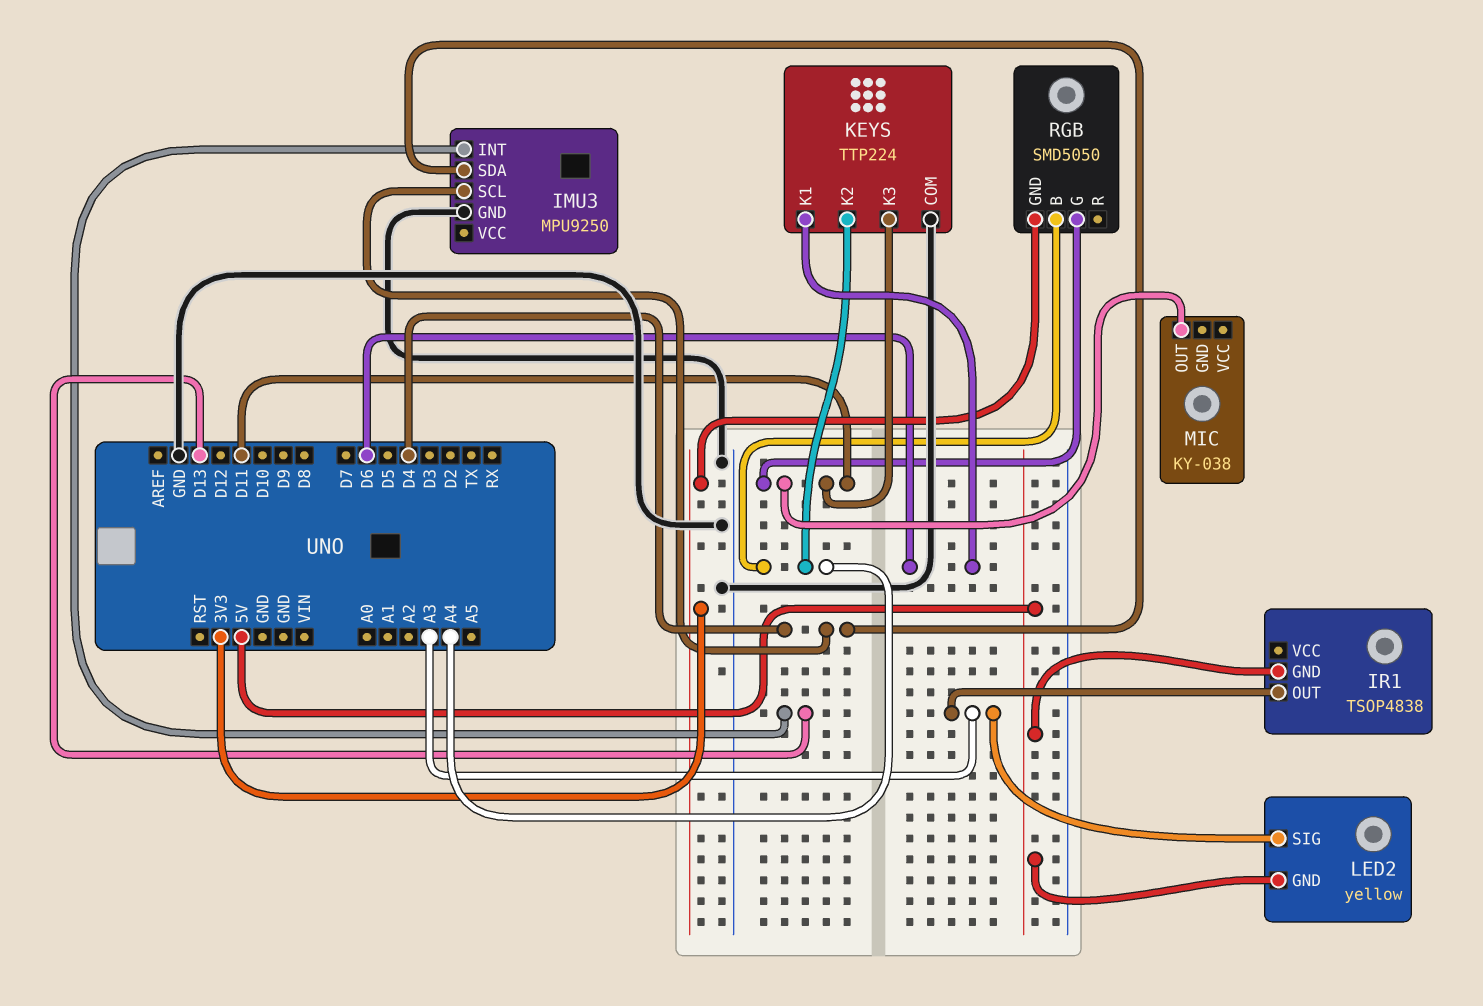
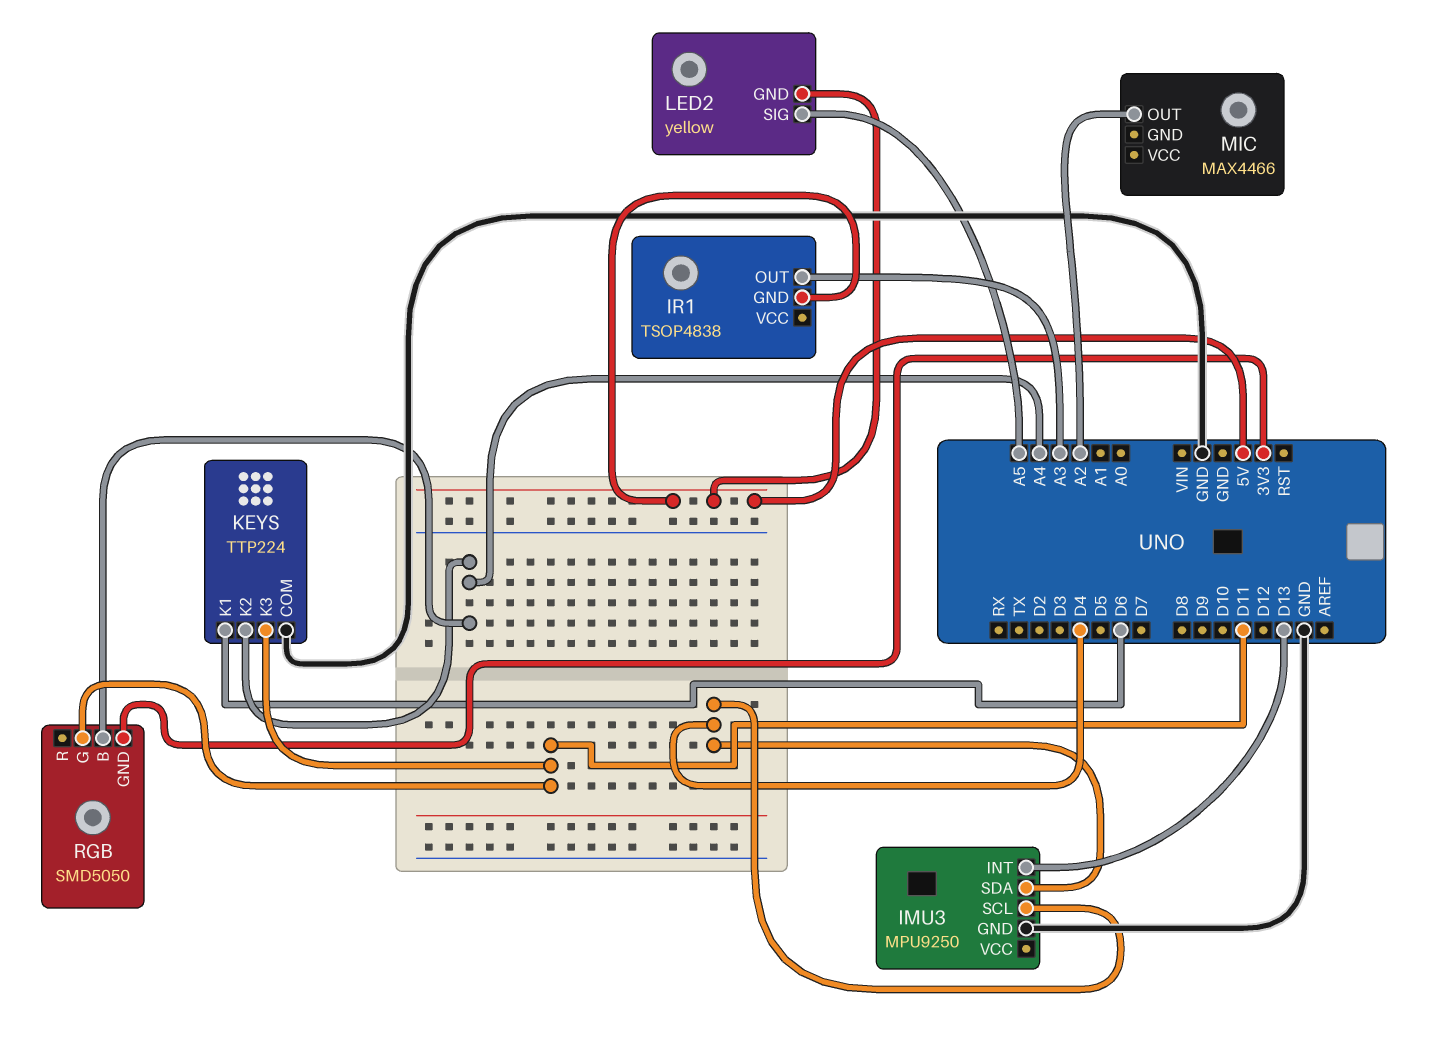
LED2 pin SIG: A3 -> A5
MIC: KY-038 -> MAX4466
MIC pin OUT: D11 -> A2

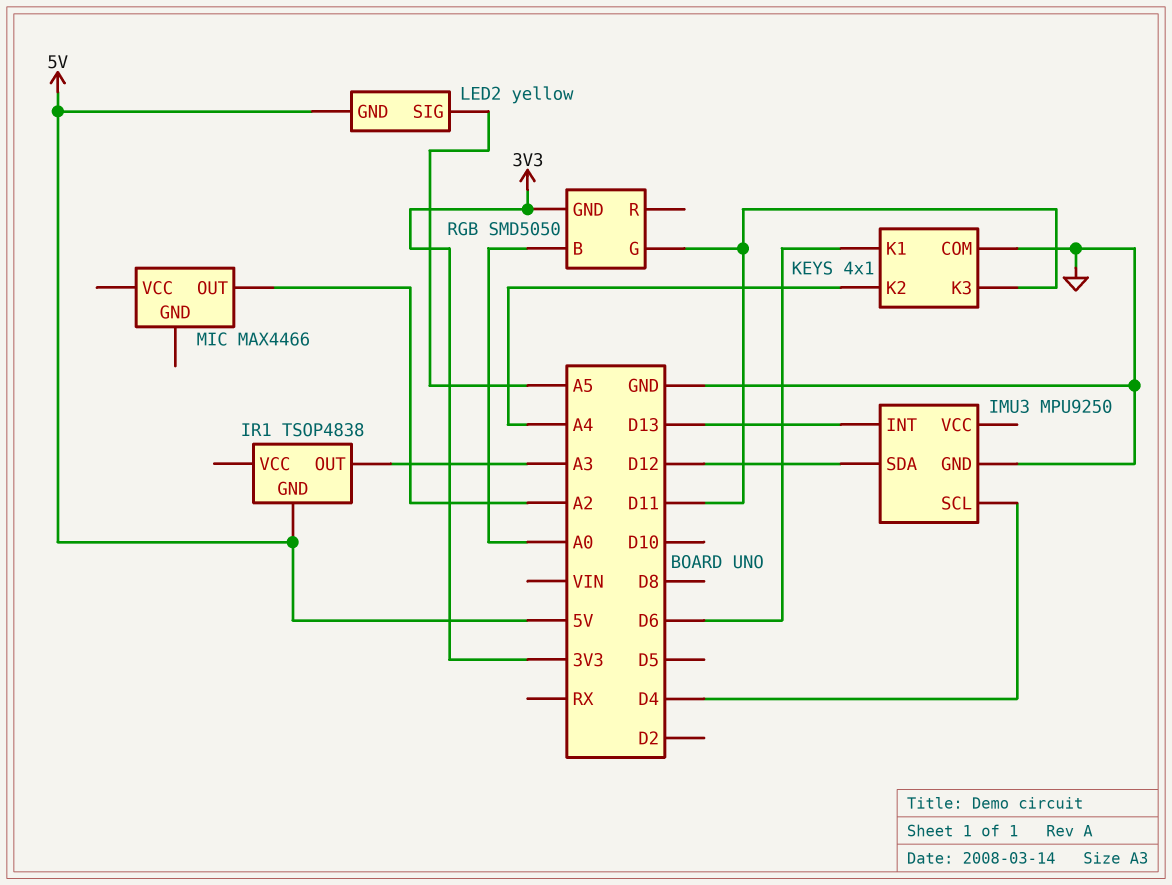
IMU3 pin SDA: D4 -> D12
KEYS: TTP224 -> 4x1
RGB pin B: A4 -> A0

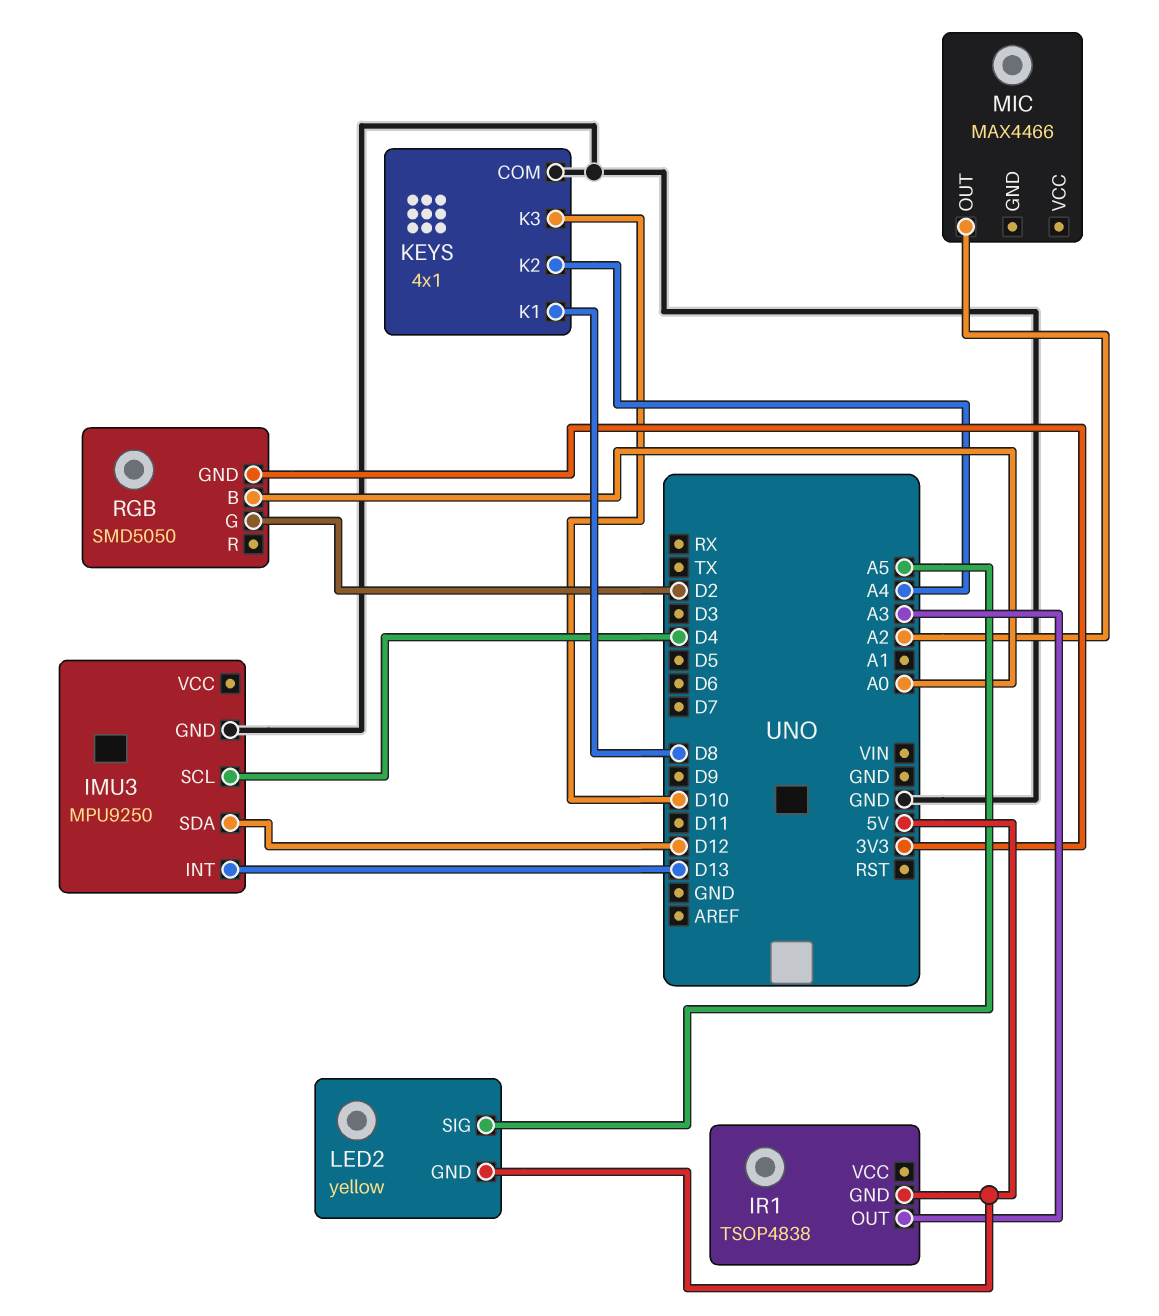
KEYS pin K1: D6 -> D8
KEYS pin K3: D11 -> D10
RGB pin G: D11 -> D2

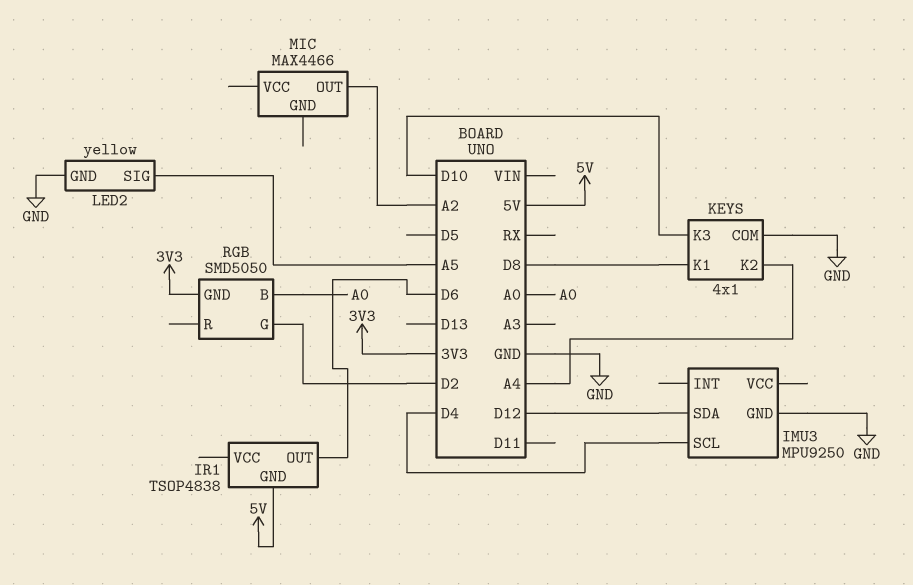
IMU3 pin INT: D13 -> none
IR1 pin OUT: A3 -> D6
LED2 pin GND: 5V -> GND

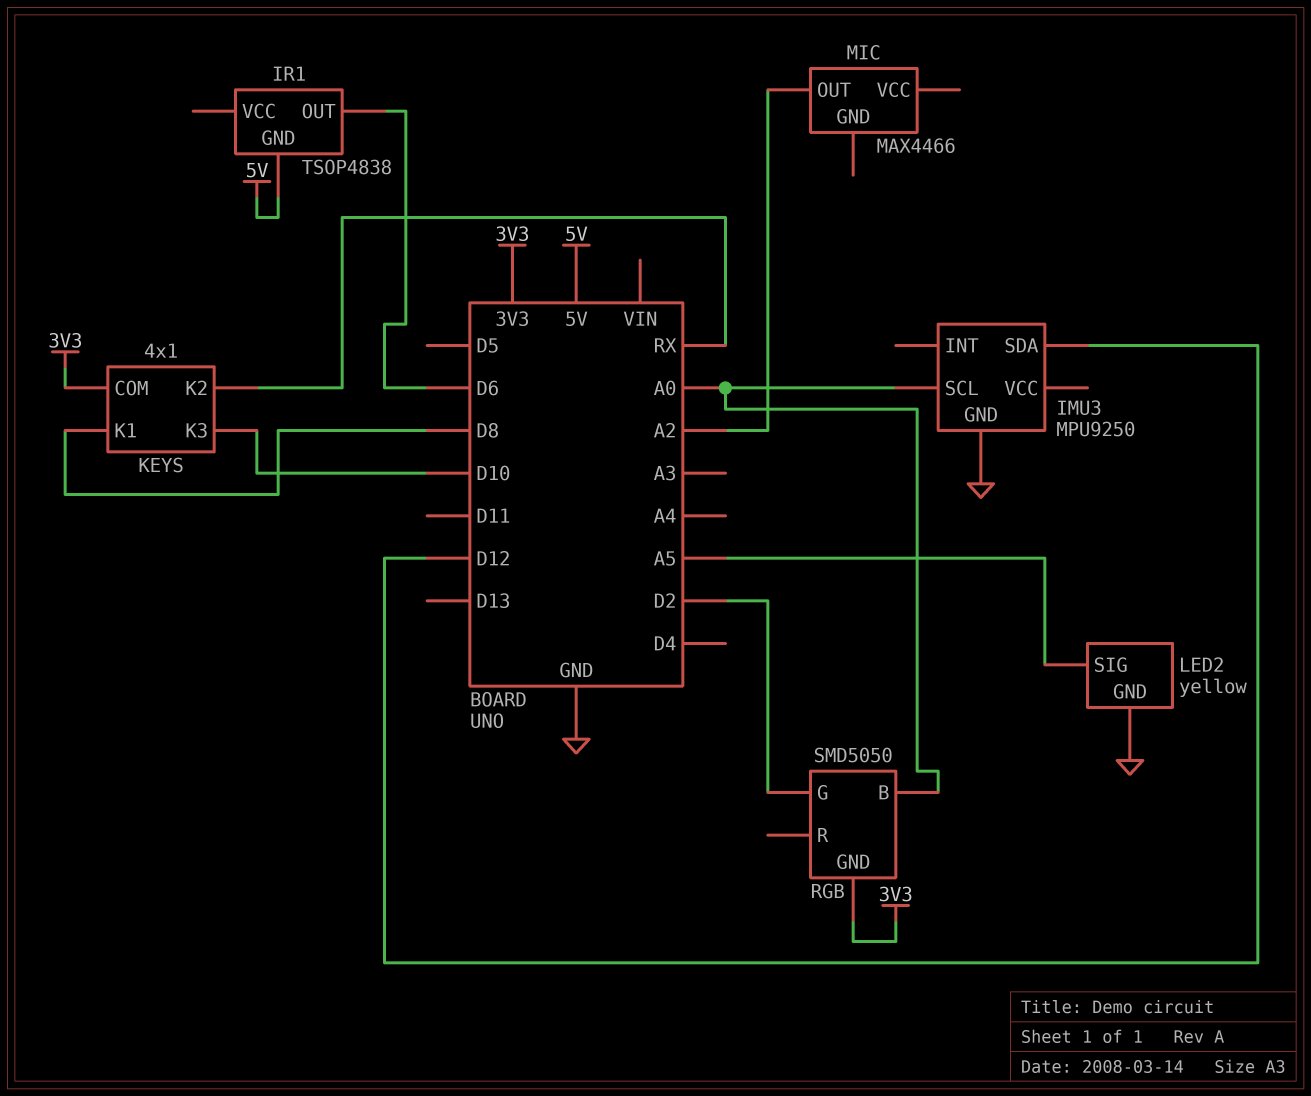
IMU3 pin SCL: D4 -> A0
KEYS pin COM: GND -> 3V3
KEYS pin K2: A4 -> RX

